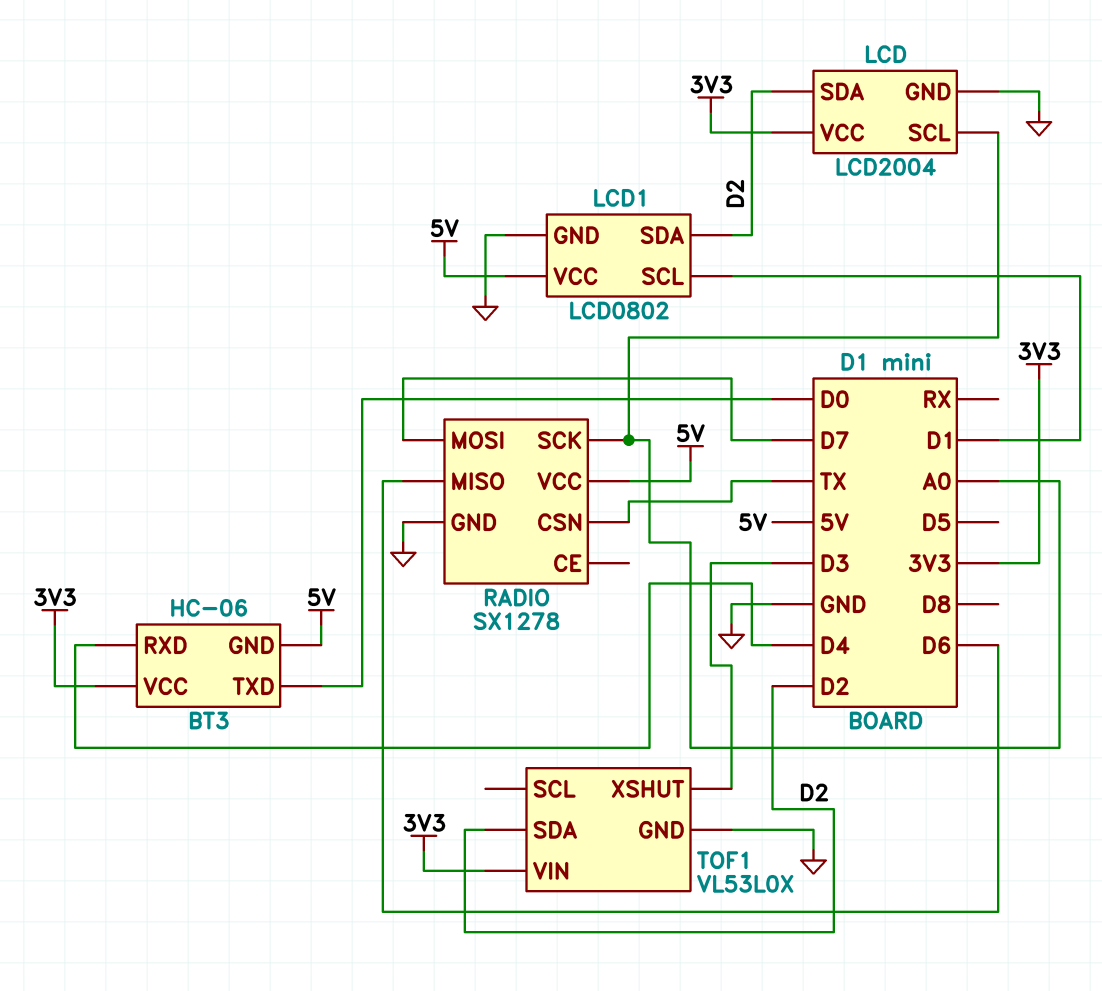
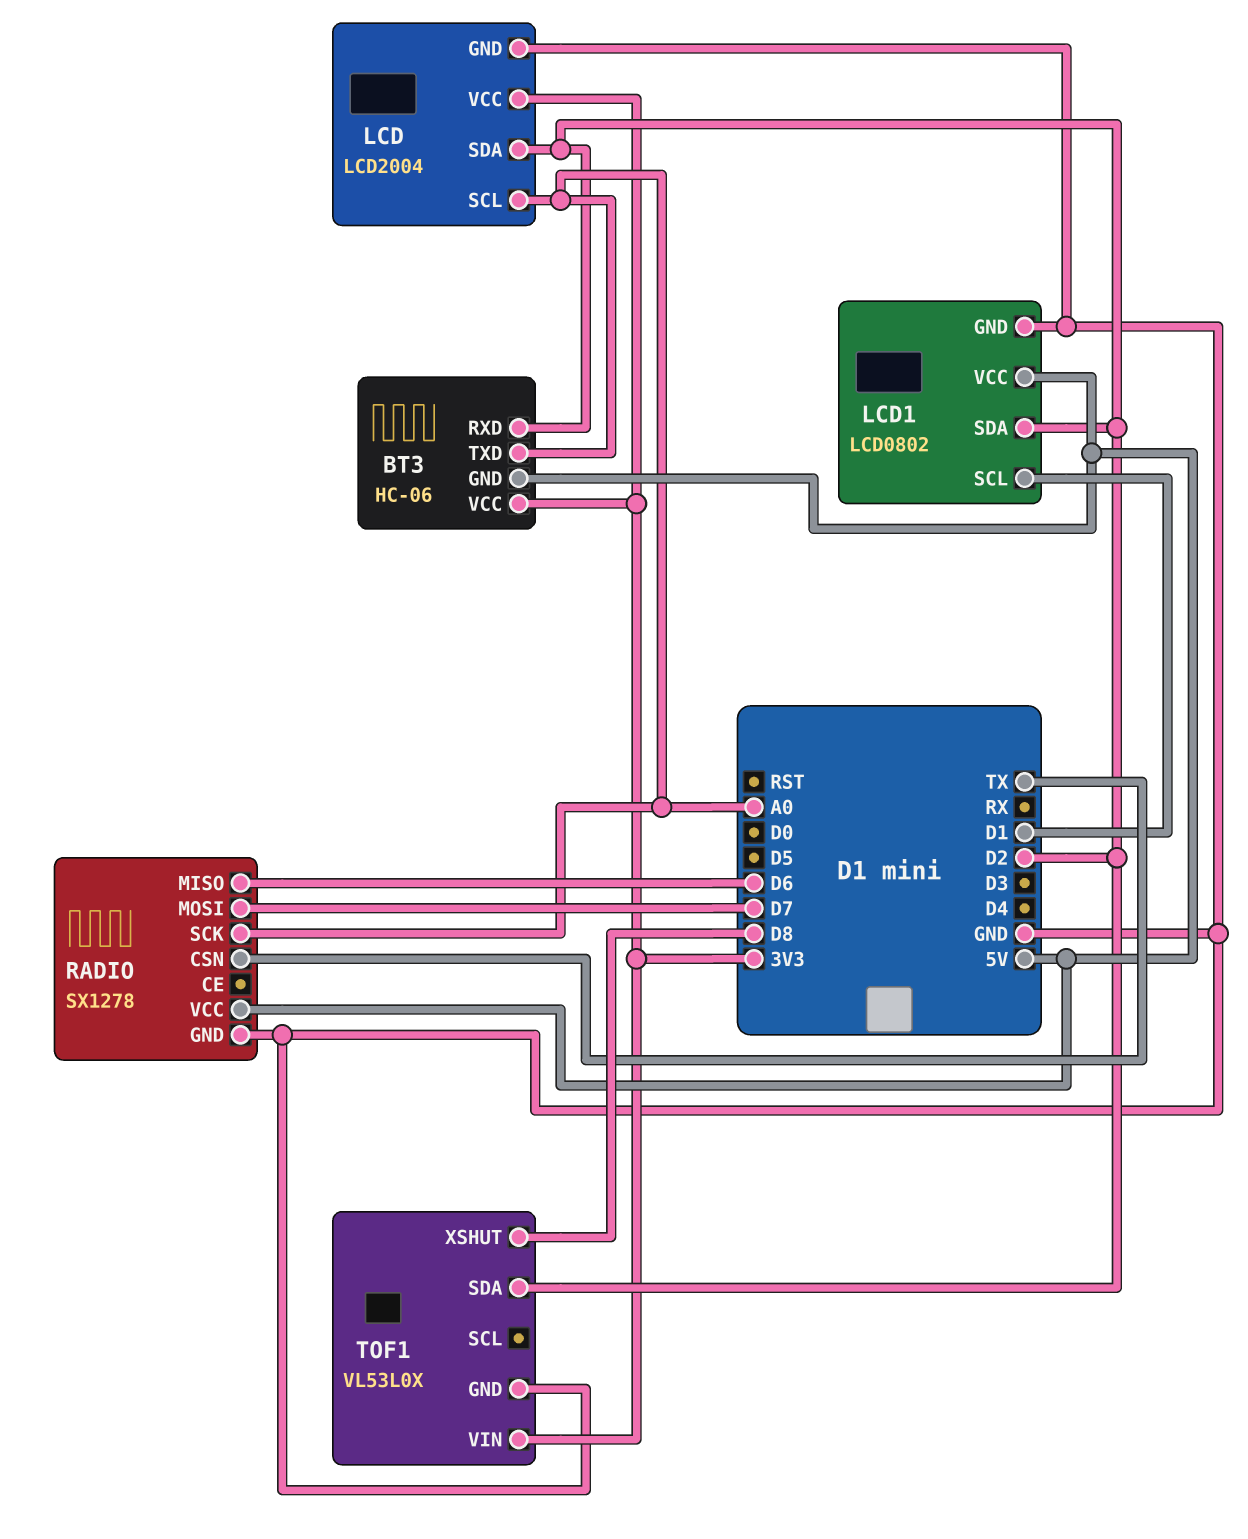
BT3 pin RXD: D4 -> D2
BT3 pin TXD: D0 -> A0
TOF1 pin XSHUT: D3 -> D8

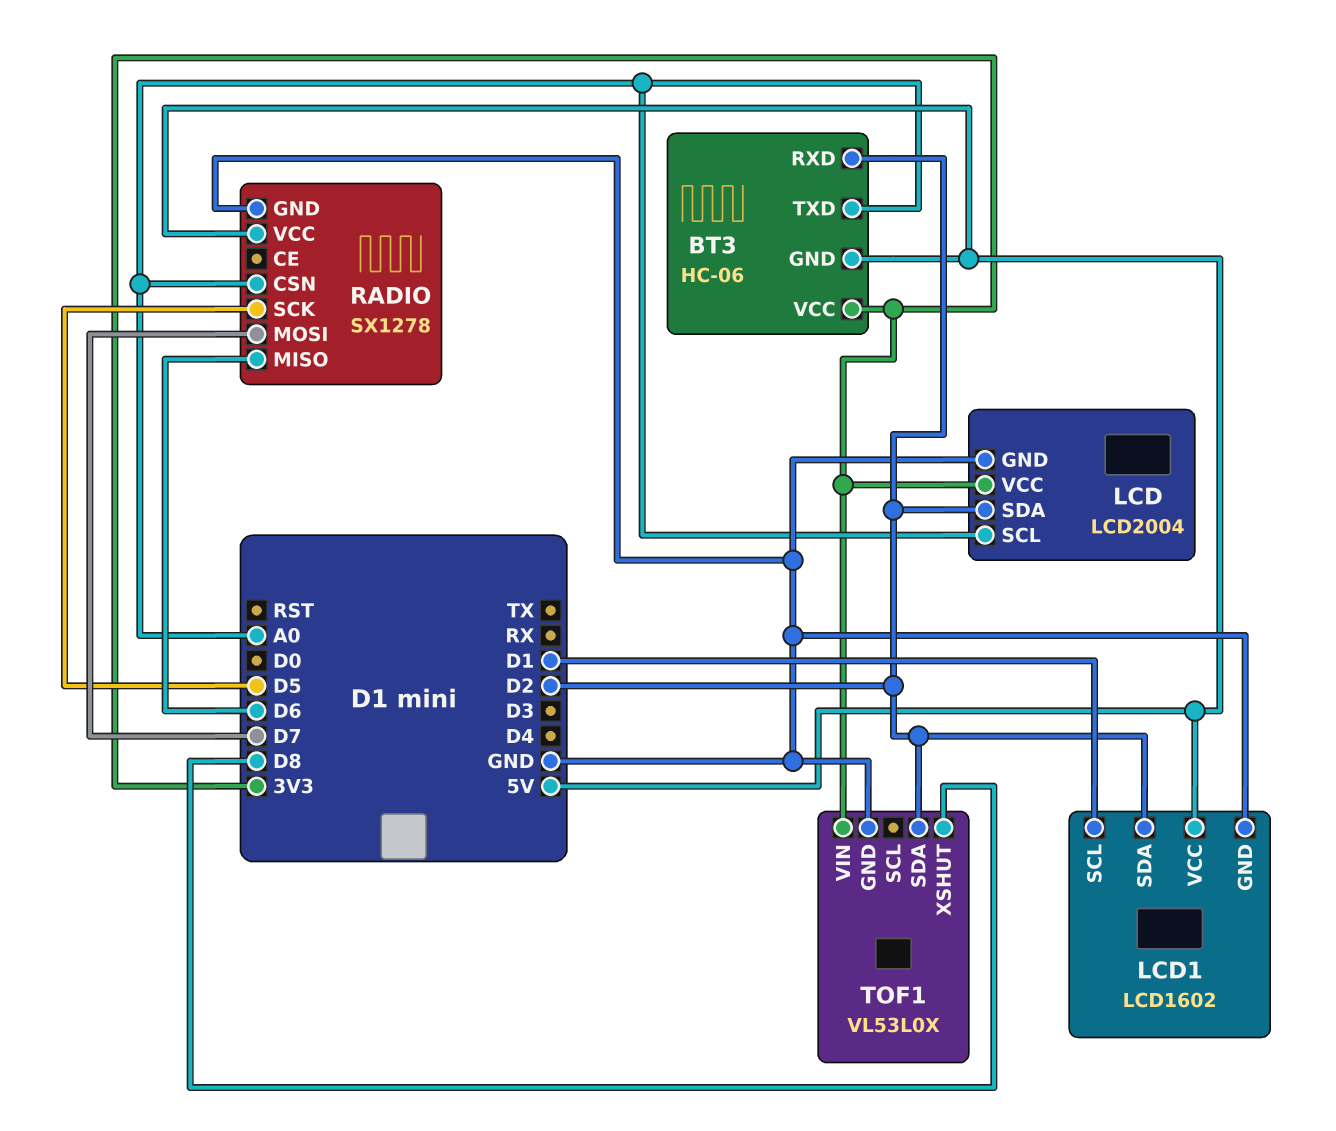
LCD1: LCD0802 -> LCD1602
RADIO pin CSN: TX -> A0
RADIO pin SCK: A0 -> D5

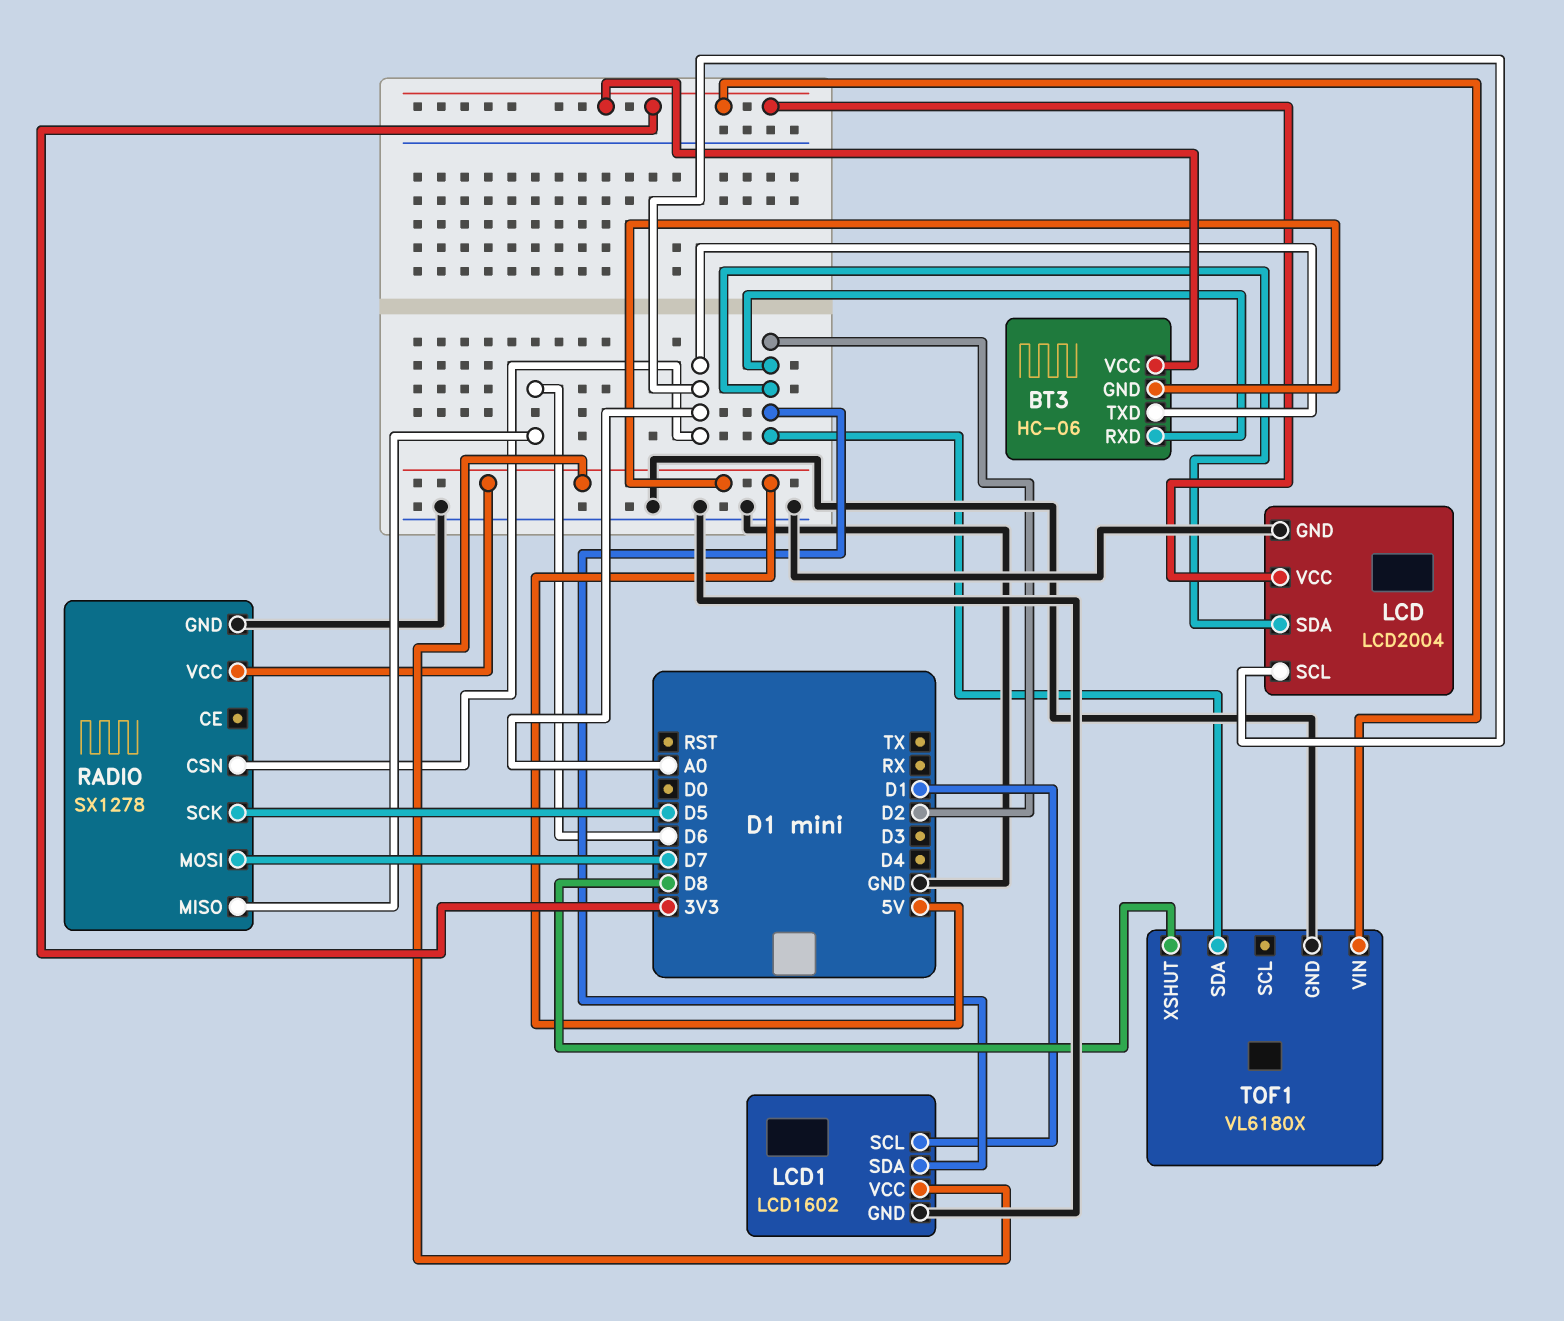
TOF1: VL53L0X -> VL6180X

